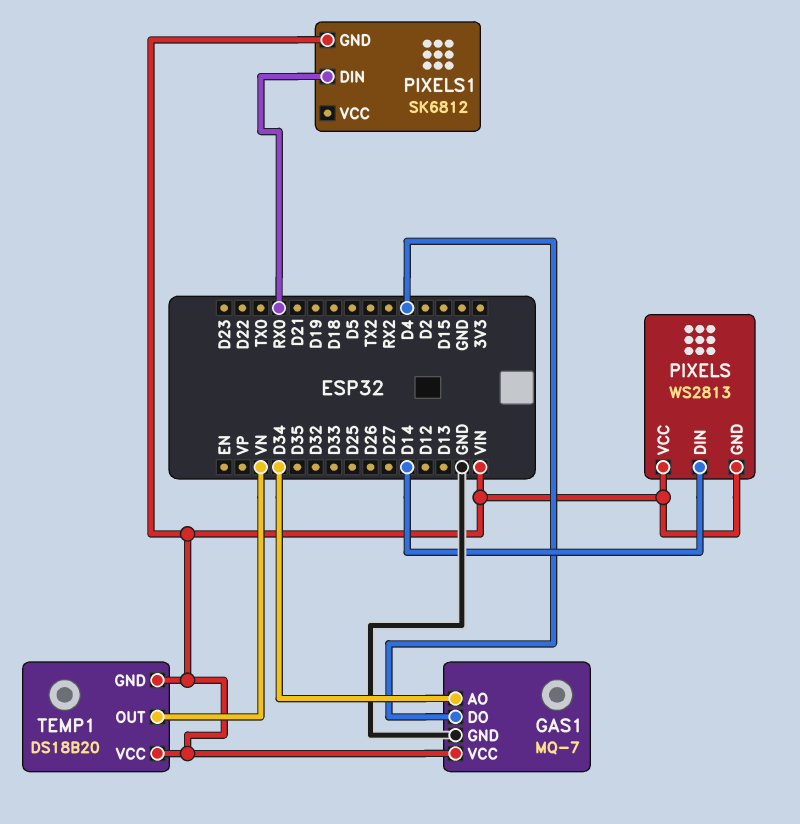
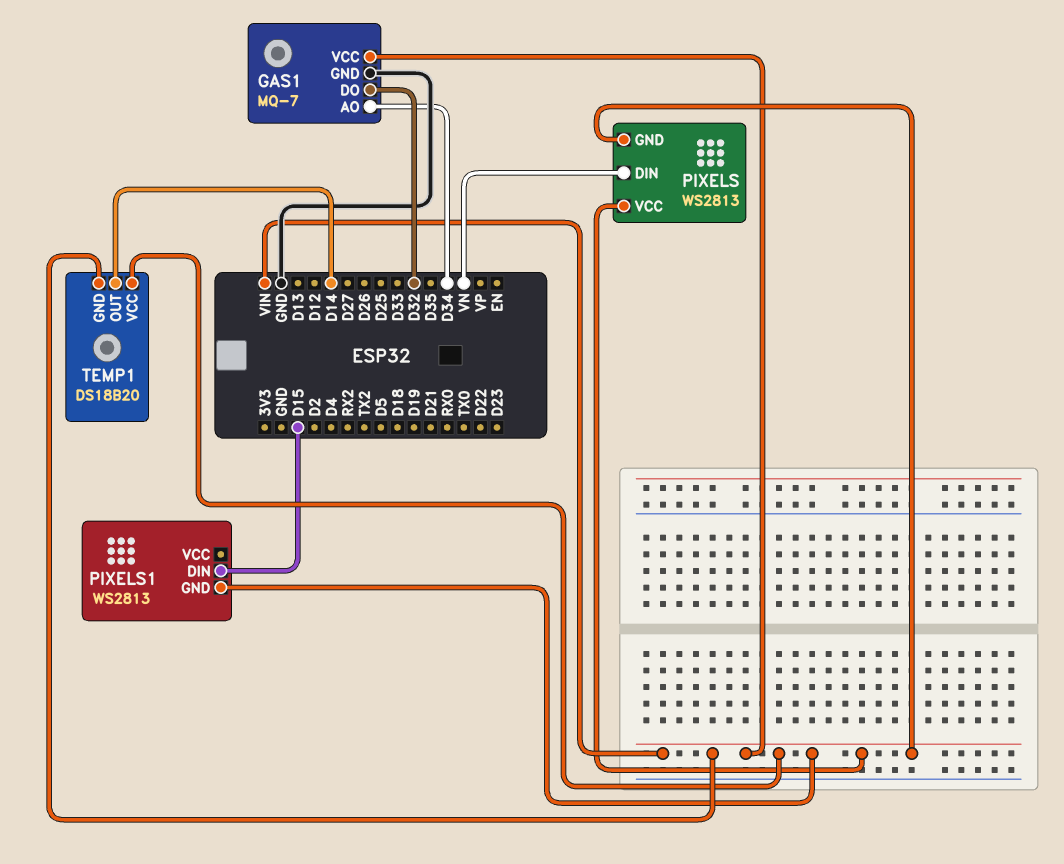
GAS1 pin DO: D4 -> D32
PIXELS pin DIN: D14 -> VN
PIXELS1: SK6812 -> WS2813
PIXELS1 pin DIN: RX0 -> D15
TEMP1 pin OUT: VN -> D14

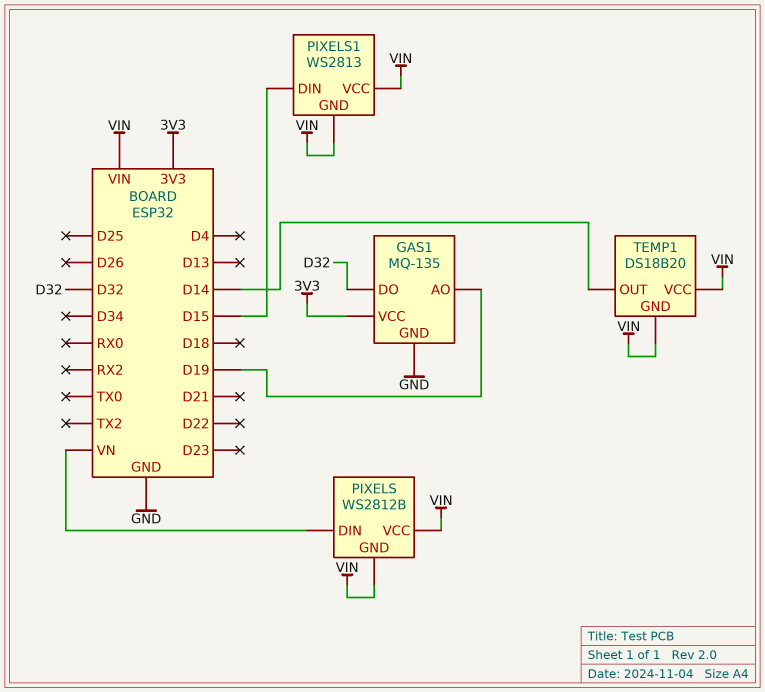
GAS1: MQ-7 -> MQ-135
GAS1 pin AO: D34 -> D19
GAS1 pin VCC: VIN -> 3V3
PIXELS: WS2813 -> WS2812B
PIXELS1 pin VCC: none -> VIN

